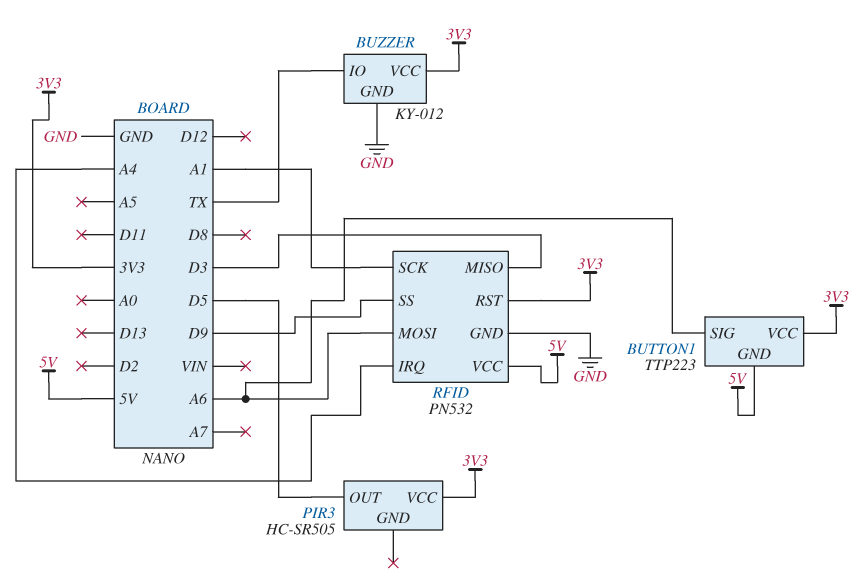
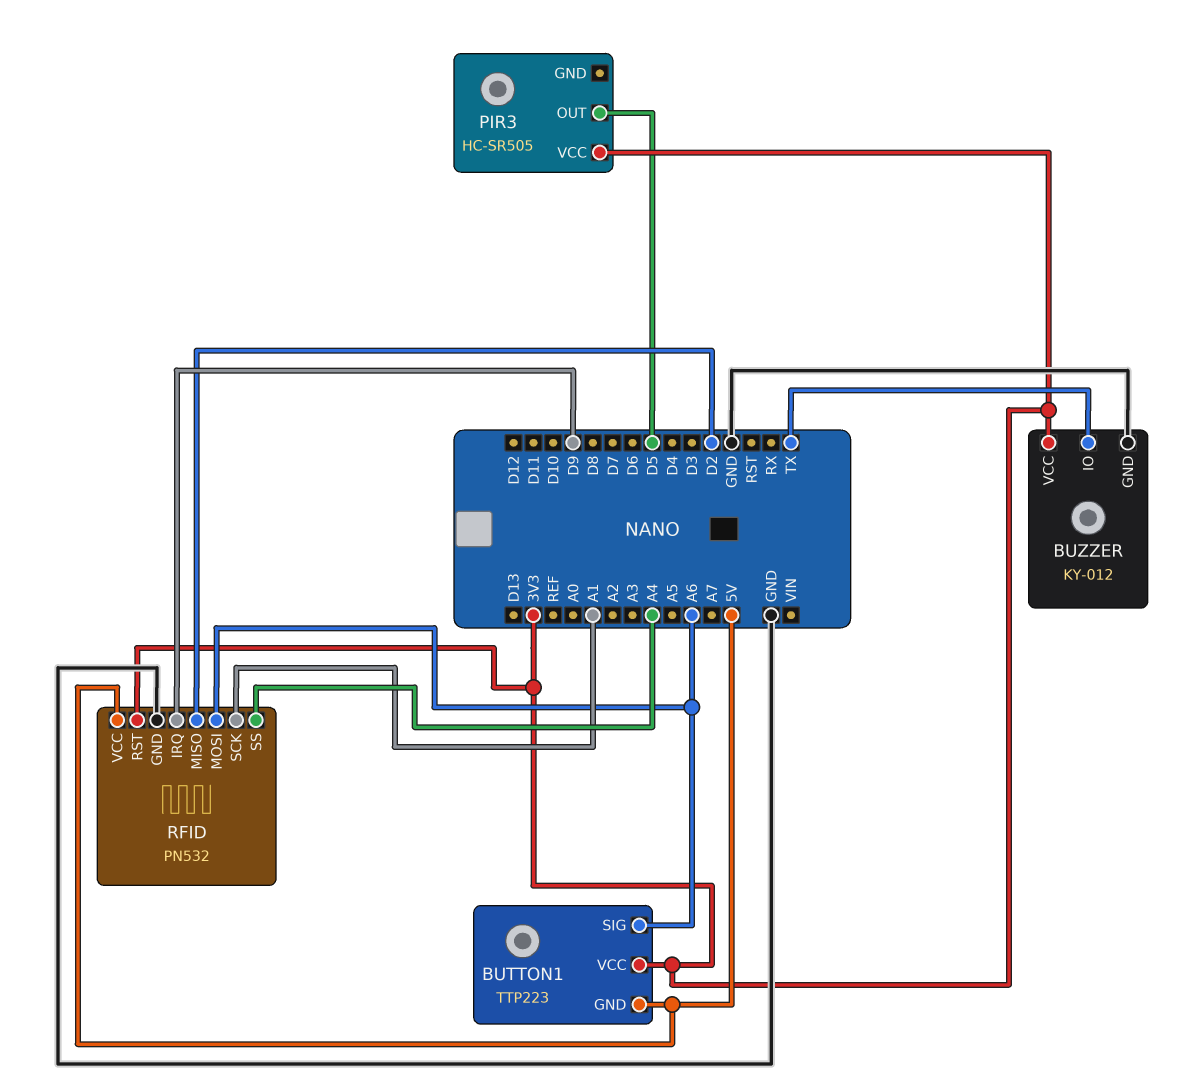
RFID pin IRQ: A4 -> D9
RFID pin MISO: D3 -> D2
RFID pin SS: D9 -> A4

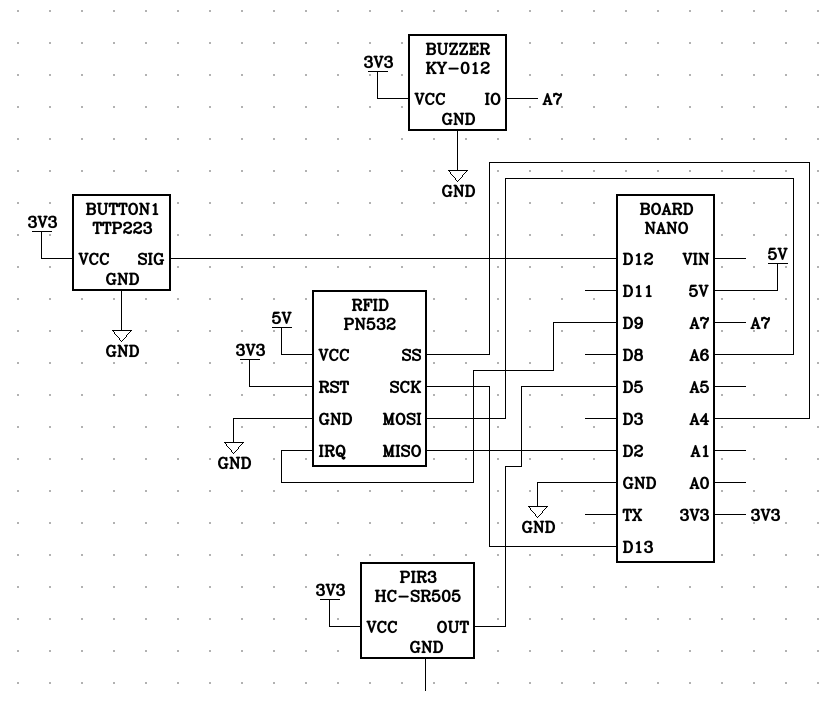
BUTTON1 pin GND: 5V -> GND
BUTTON1 pin SIG: A6 -> D12
BUZZER pin IO: TX -> A7
RFID pin SCK: A1 -> D13

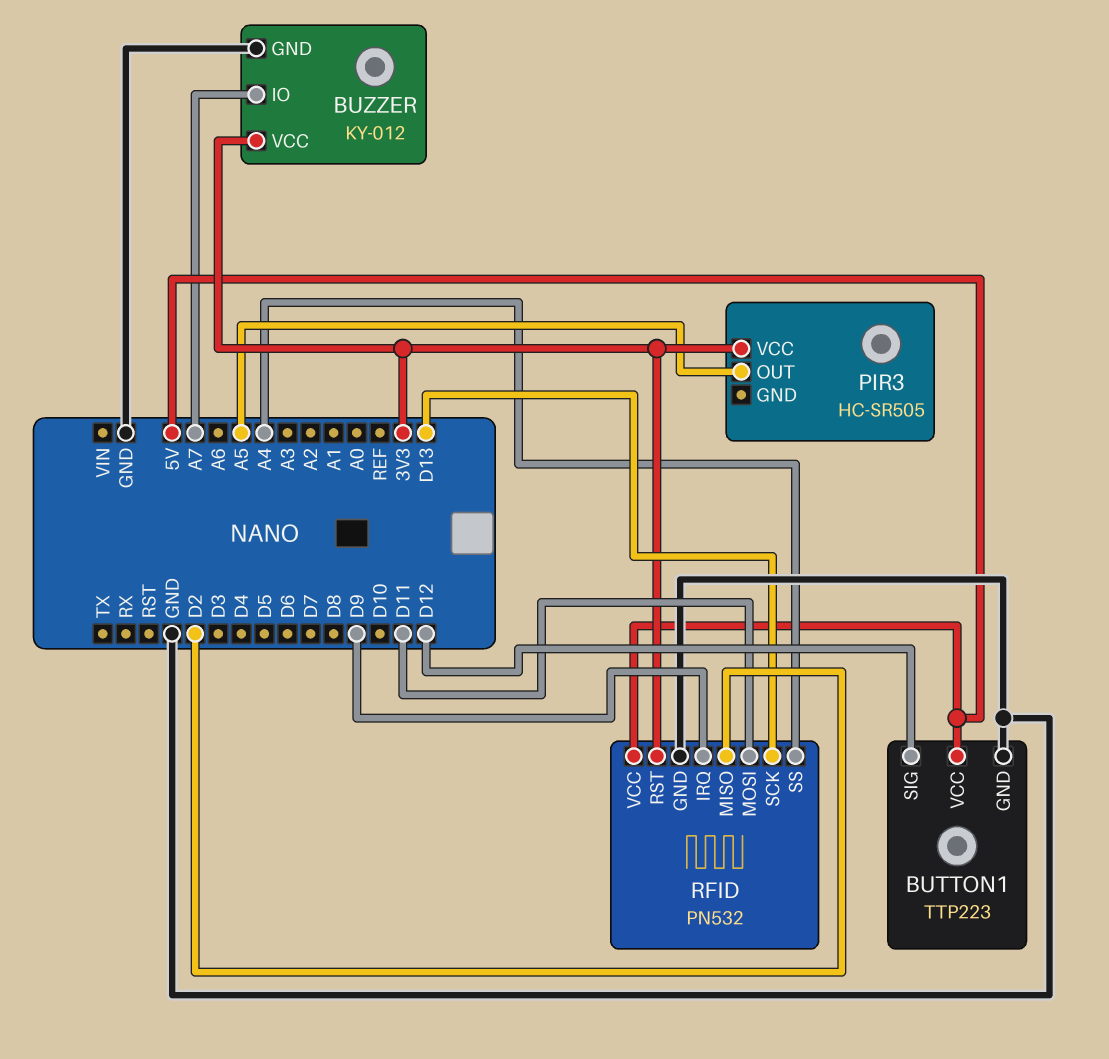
BUTTON1 pin VCC: 3V3 -> 5V
PIR3 pin OUT: D5 -> A5
RFID pin MOSI: A6 -> D11

